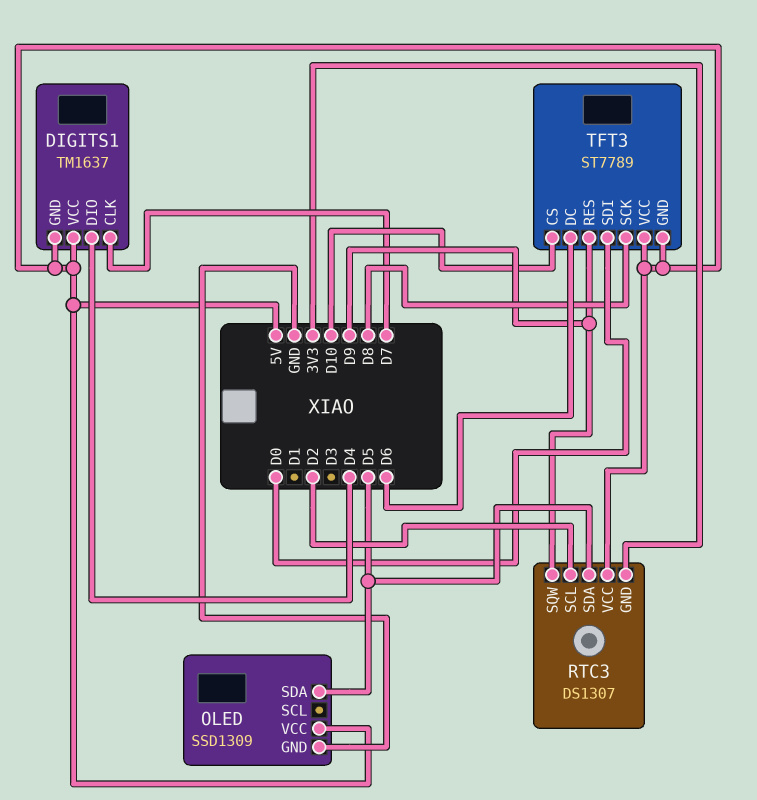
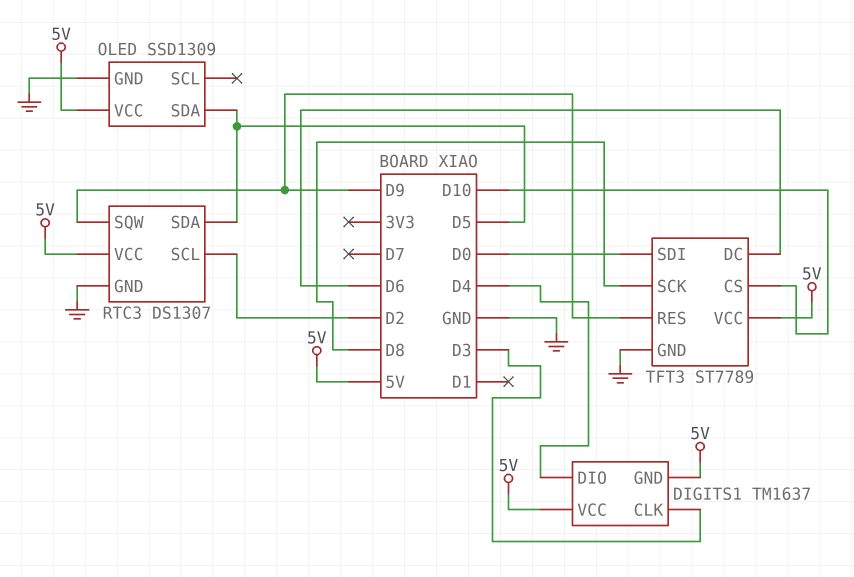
DIGITS1 pin CLK: D7 -> D3
RTC3 pin GND: 3V3 -> GND
TFT3 pin GND: 5V -> GND

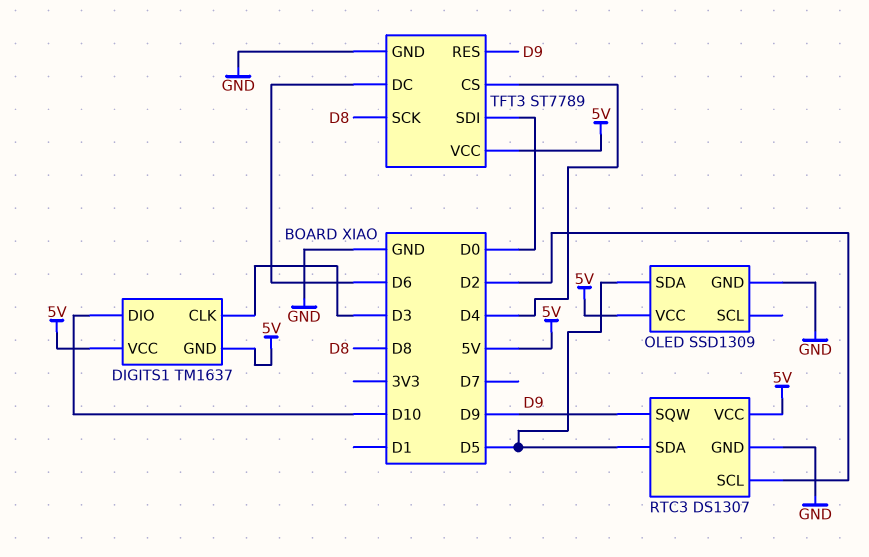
DIGITS1 pin DIO: D4 -> D10
TFT3 pin CS: D10 -> D4

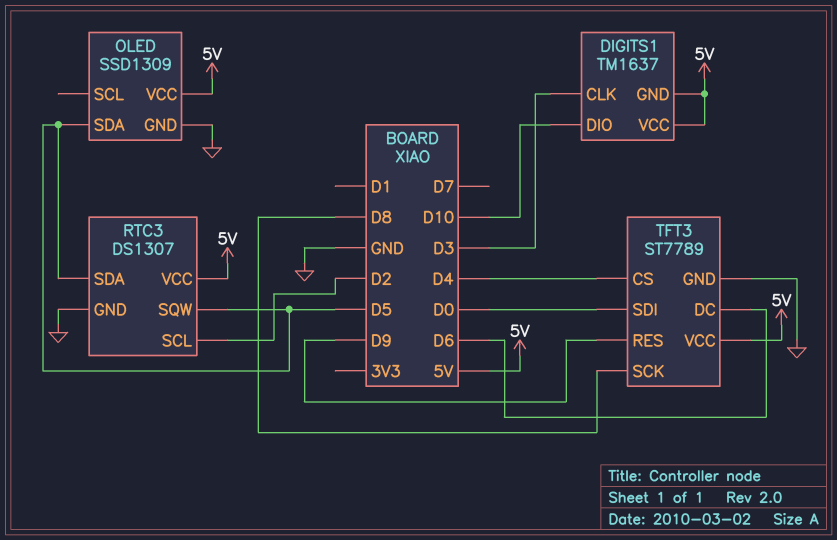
RTC3 pin SQW: D9 -> D5

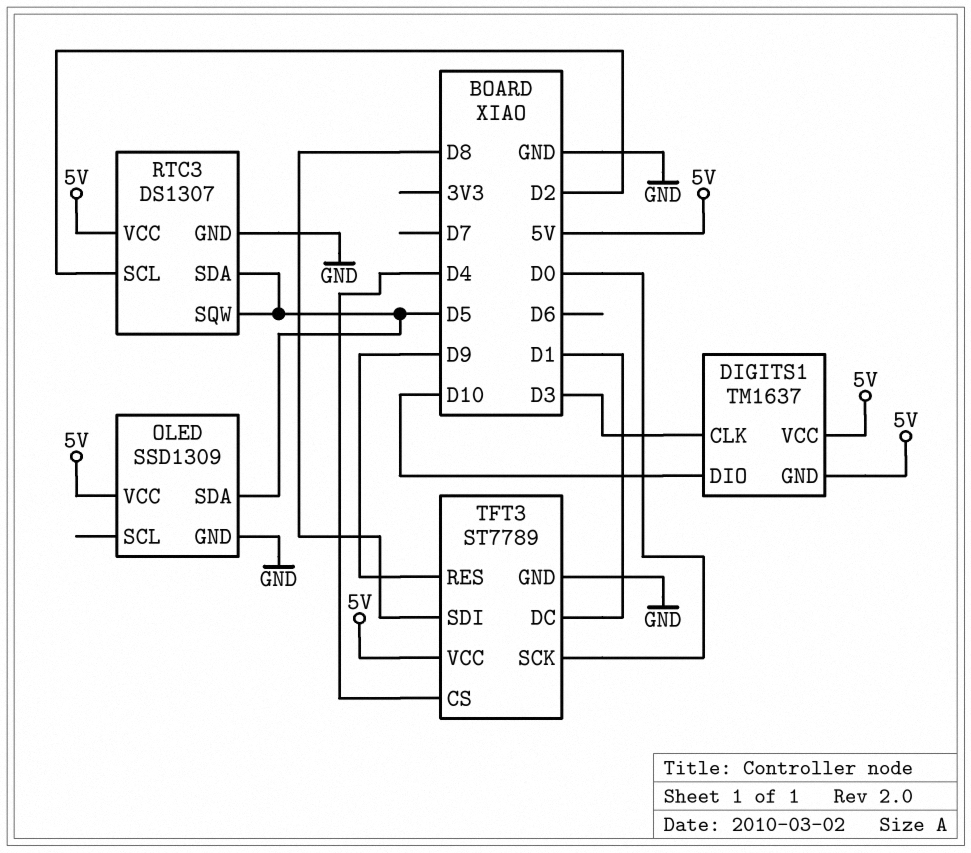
TFT3 pin DC: D6 -> D1
TFT3 pin SCK: D8 -> D0
TFT3 pin SDI: D0 -> D8

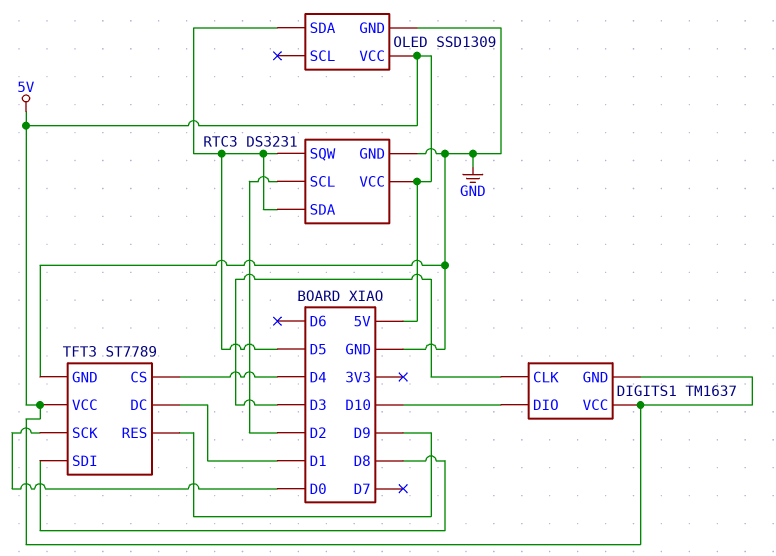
RTC3: DS1307 -> DS3231

